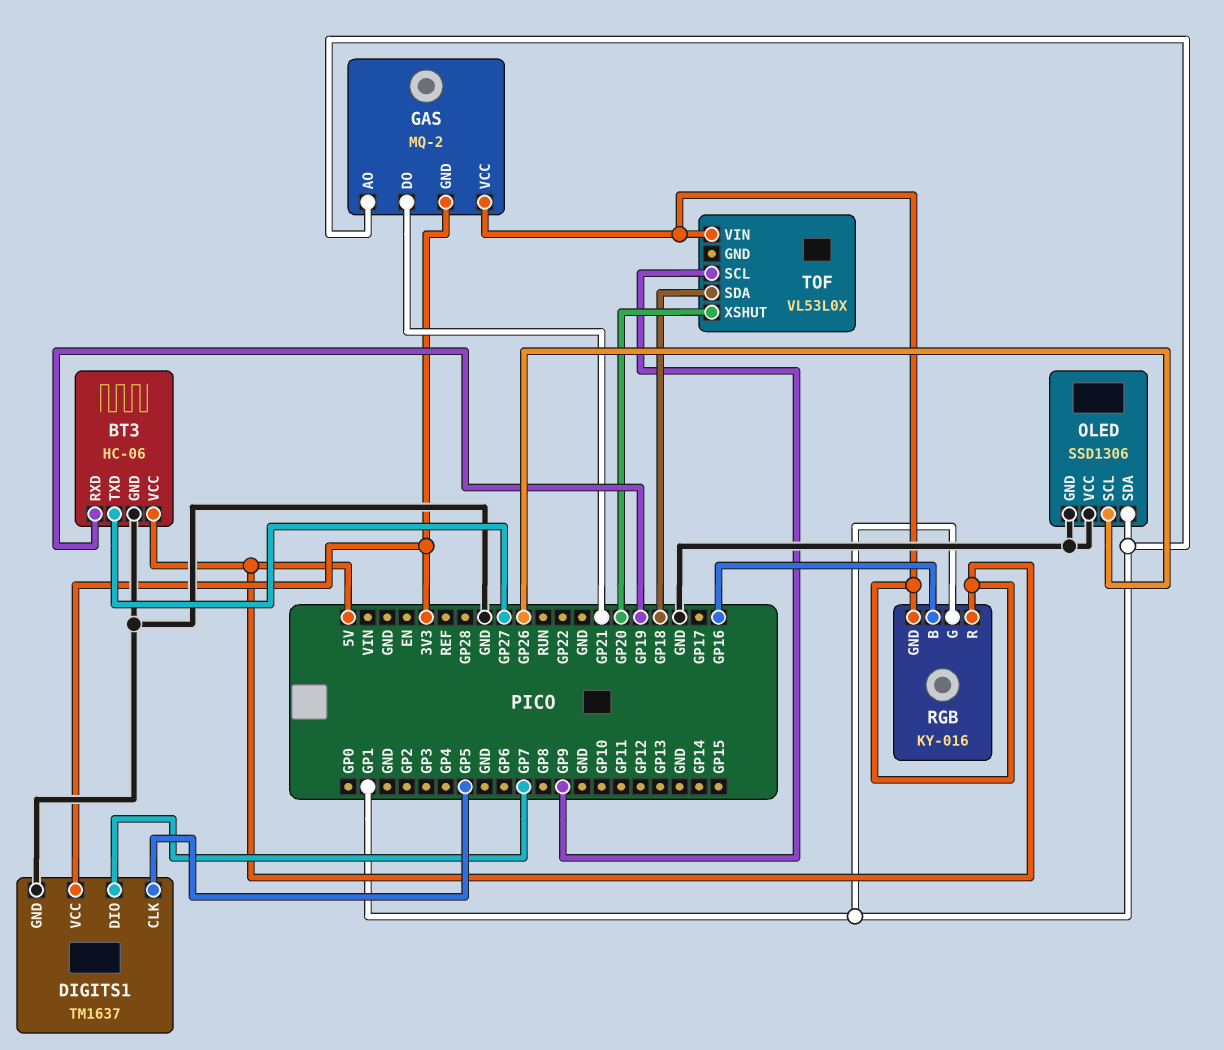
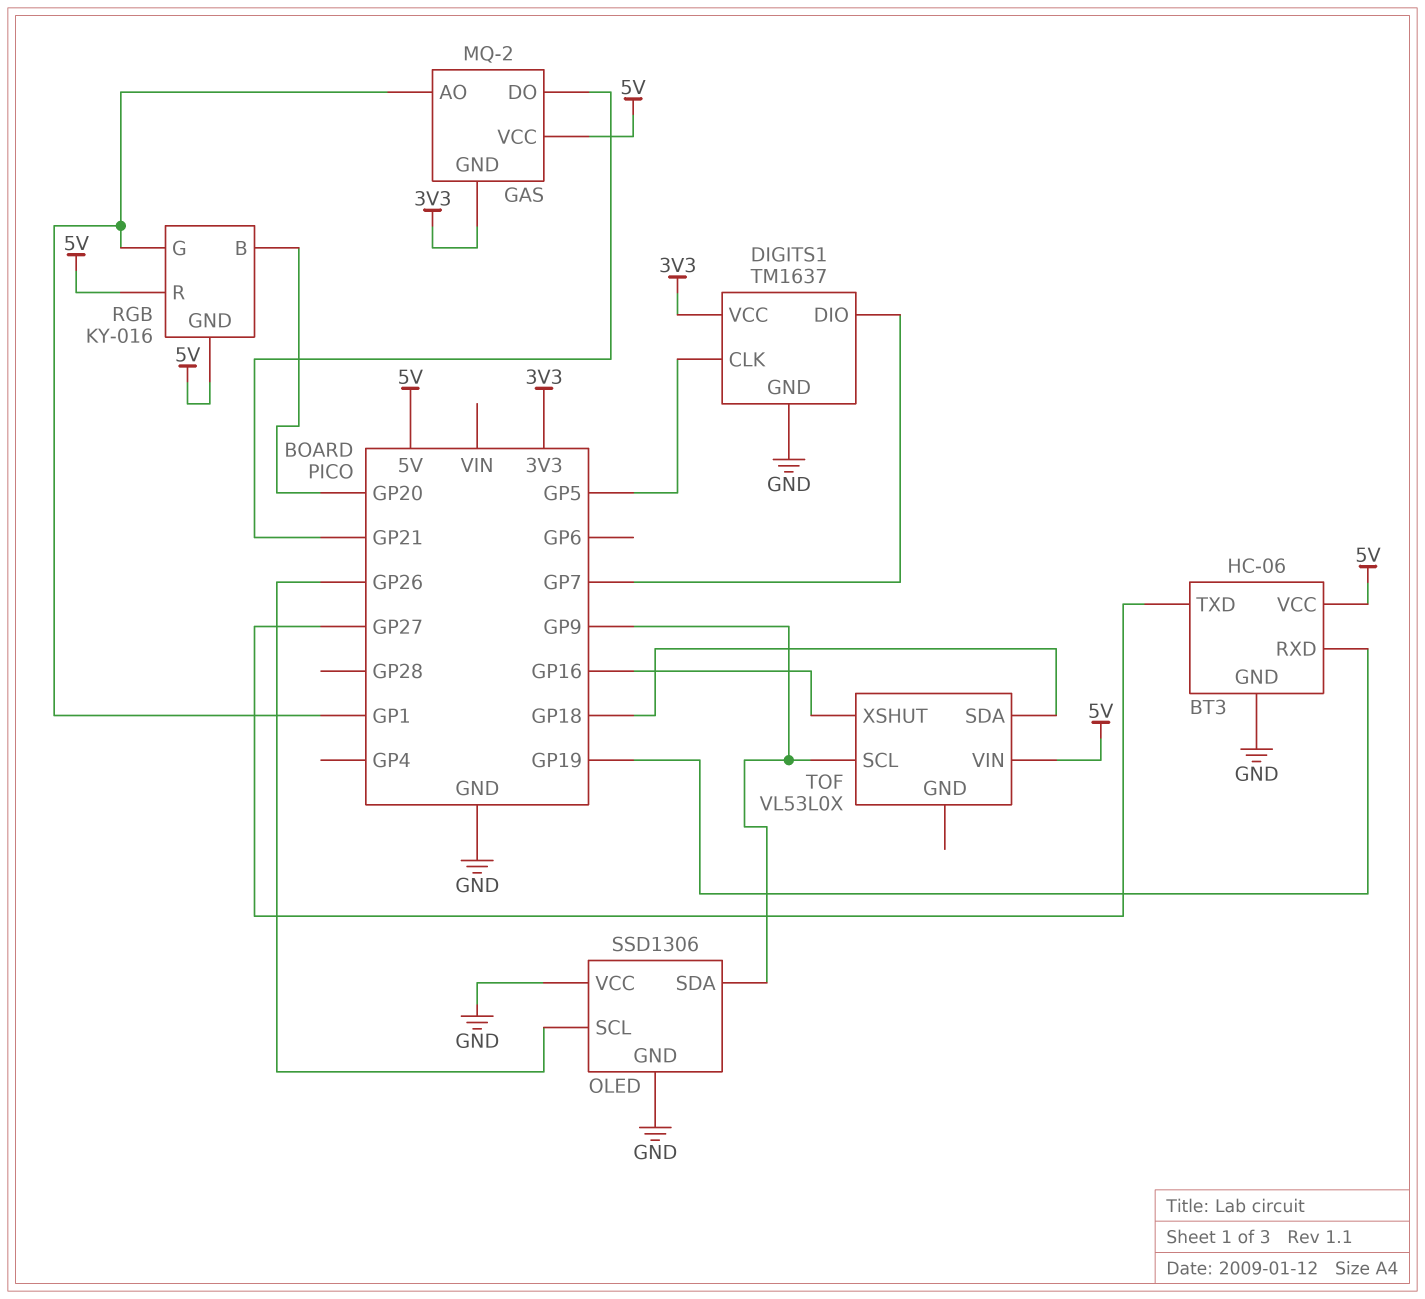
OLED pin SDA: GP1 -> GP9
RGB pin B: GP16 -> GP20
TOF pin XSHUT: GP20 -> GP16

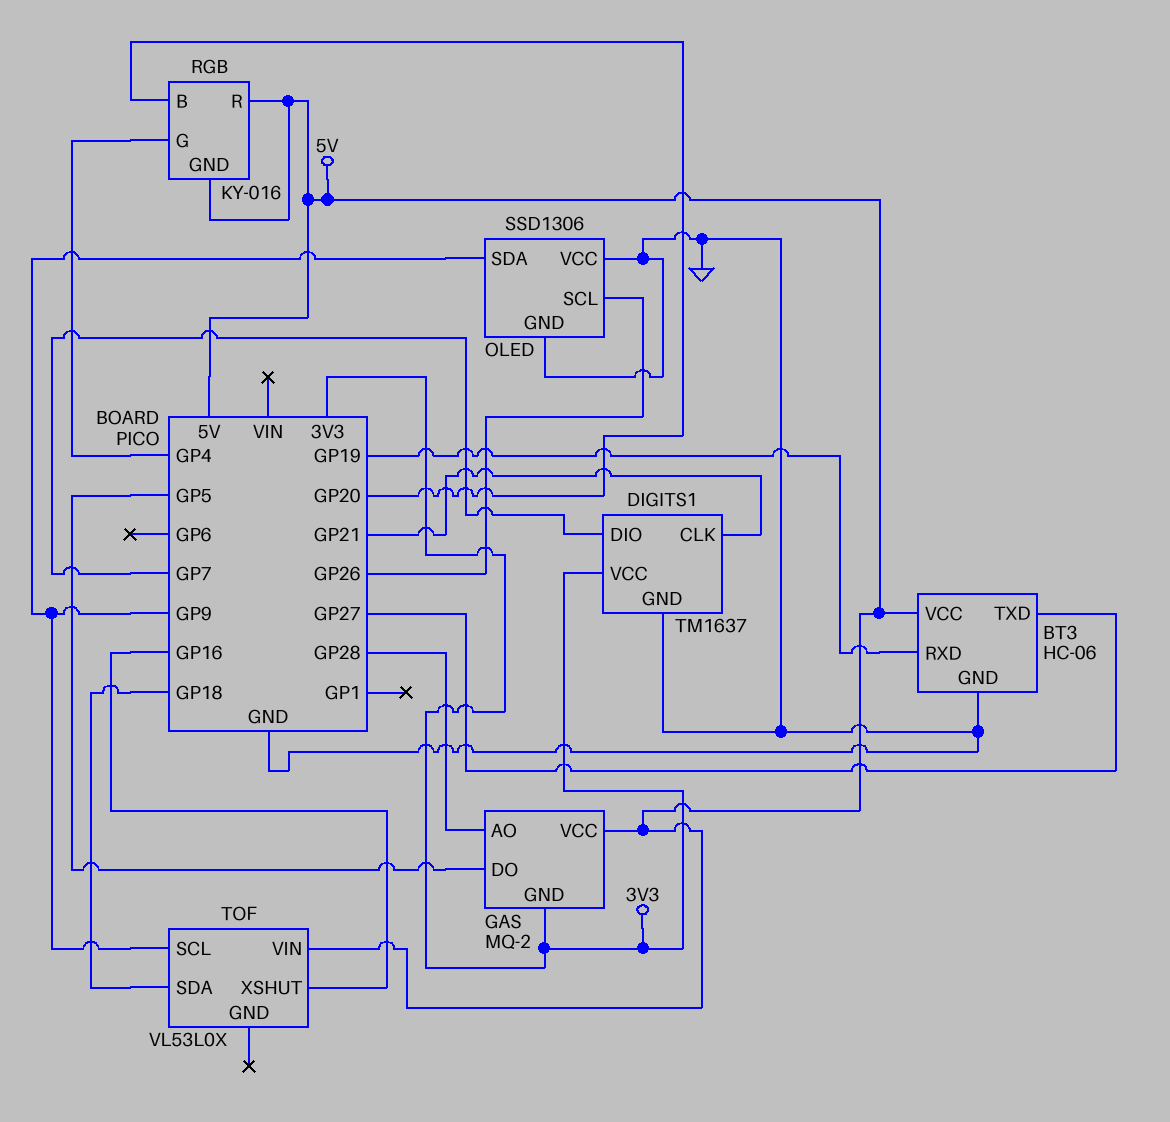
DIGITS1 pin CLK: GP5 -> GP21
GAS pin AO: GP1 -> GP28
GAS pin DO: GP21 -> GP5
RGB pin G: GP1 -> GP4

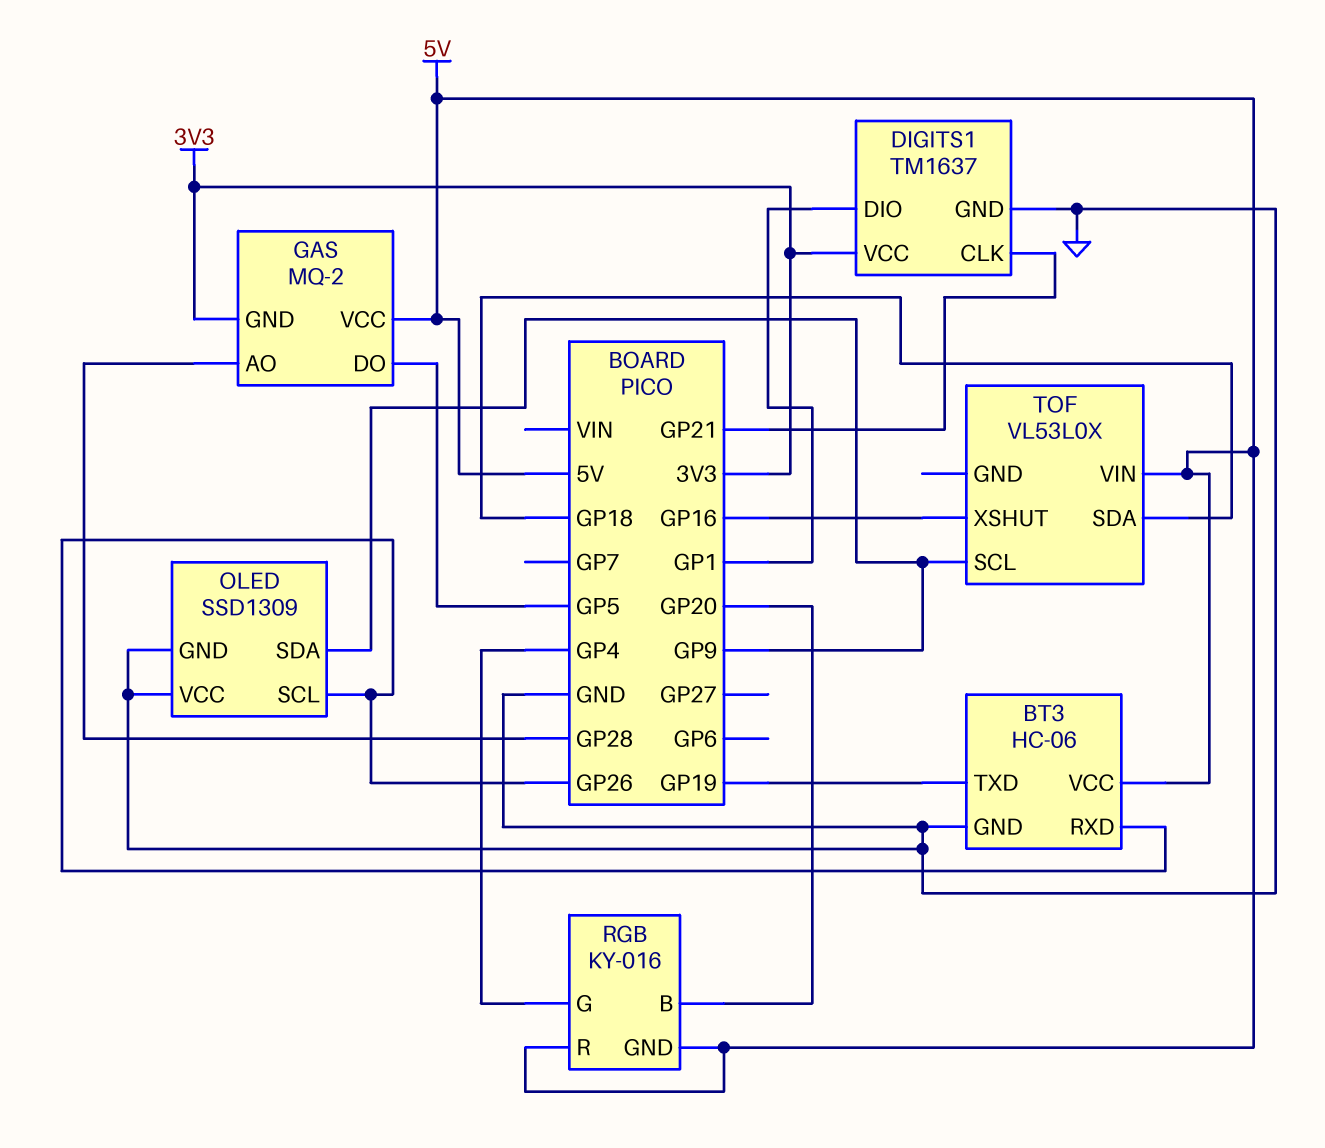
BT3 pin RXD: GP19 -> GP26
BT3 pin TXD: GP27 -> GP19
DIGITS1 pin DIO: GP7 -> GP1
OLED: SSD1306 -> SSD1309

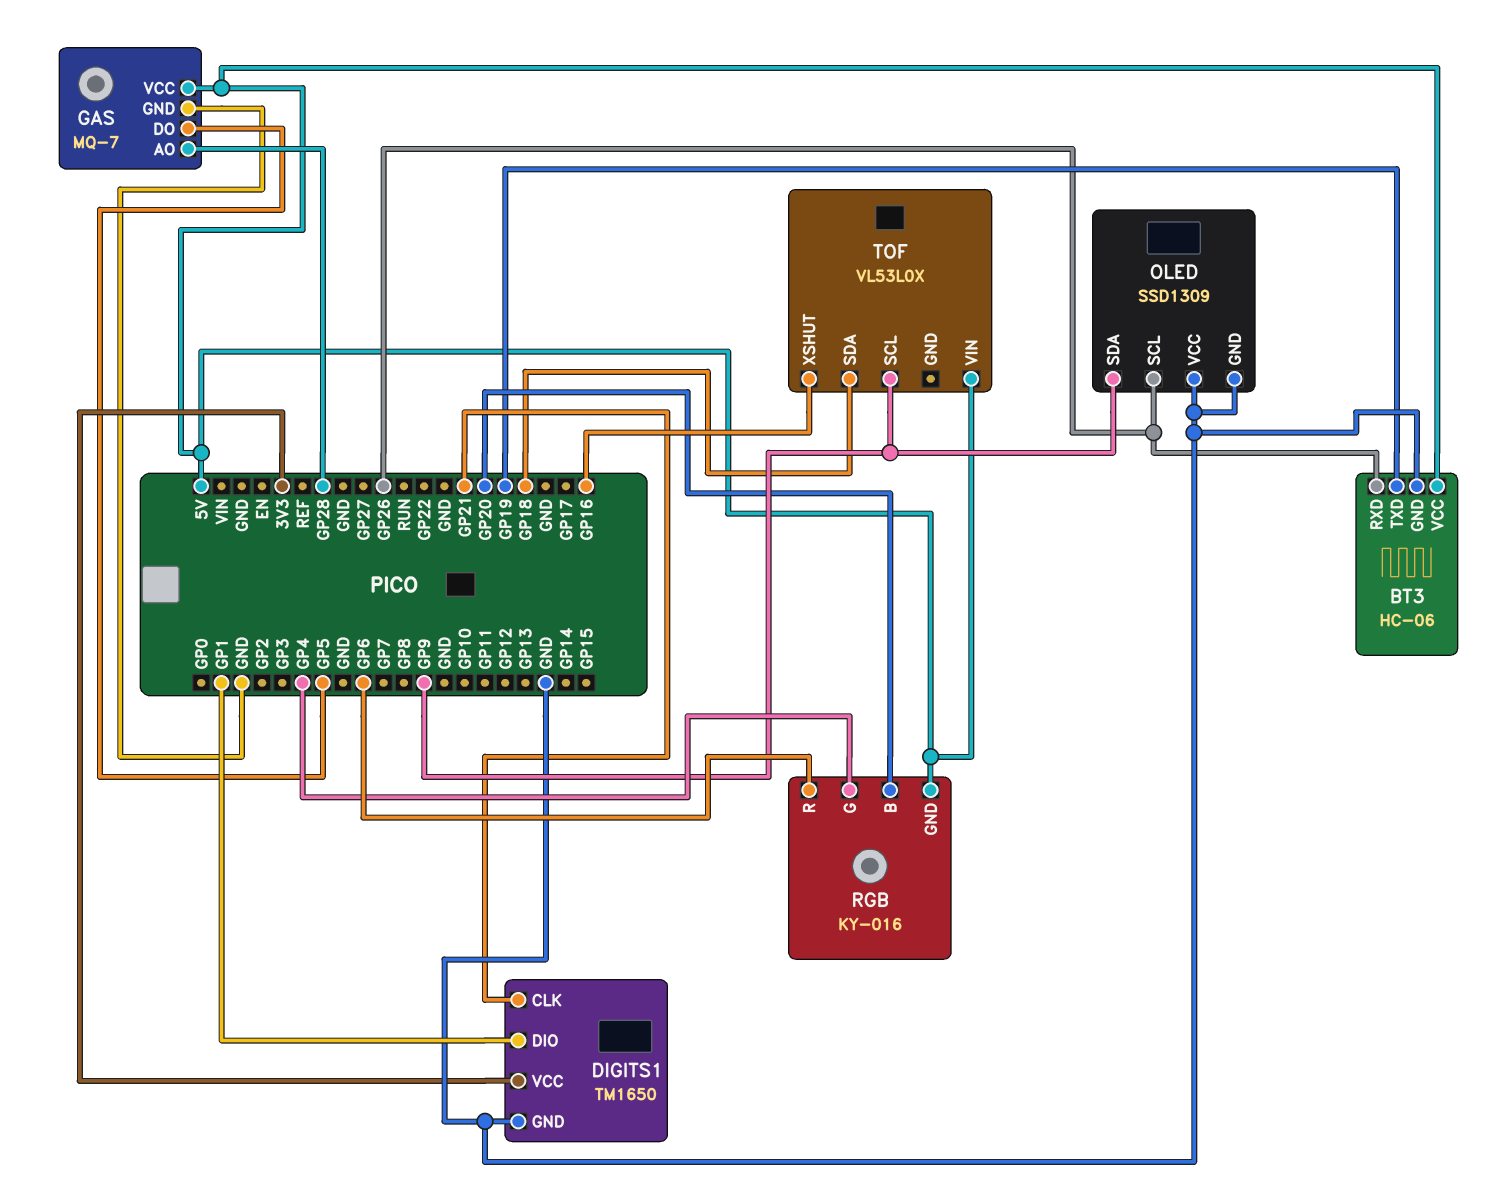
DIGITS1: TM1637 -> TM1650
GAS: MQ-2 -> MQ-7
GAS pin GND: 3V3 -> GND
RGB pin R: 5V -> GP6

